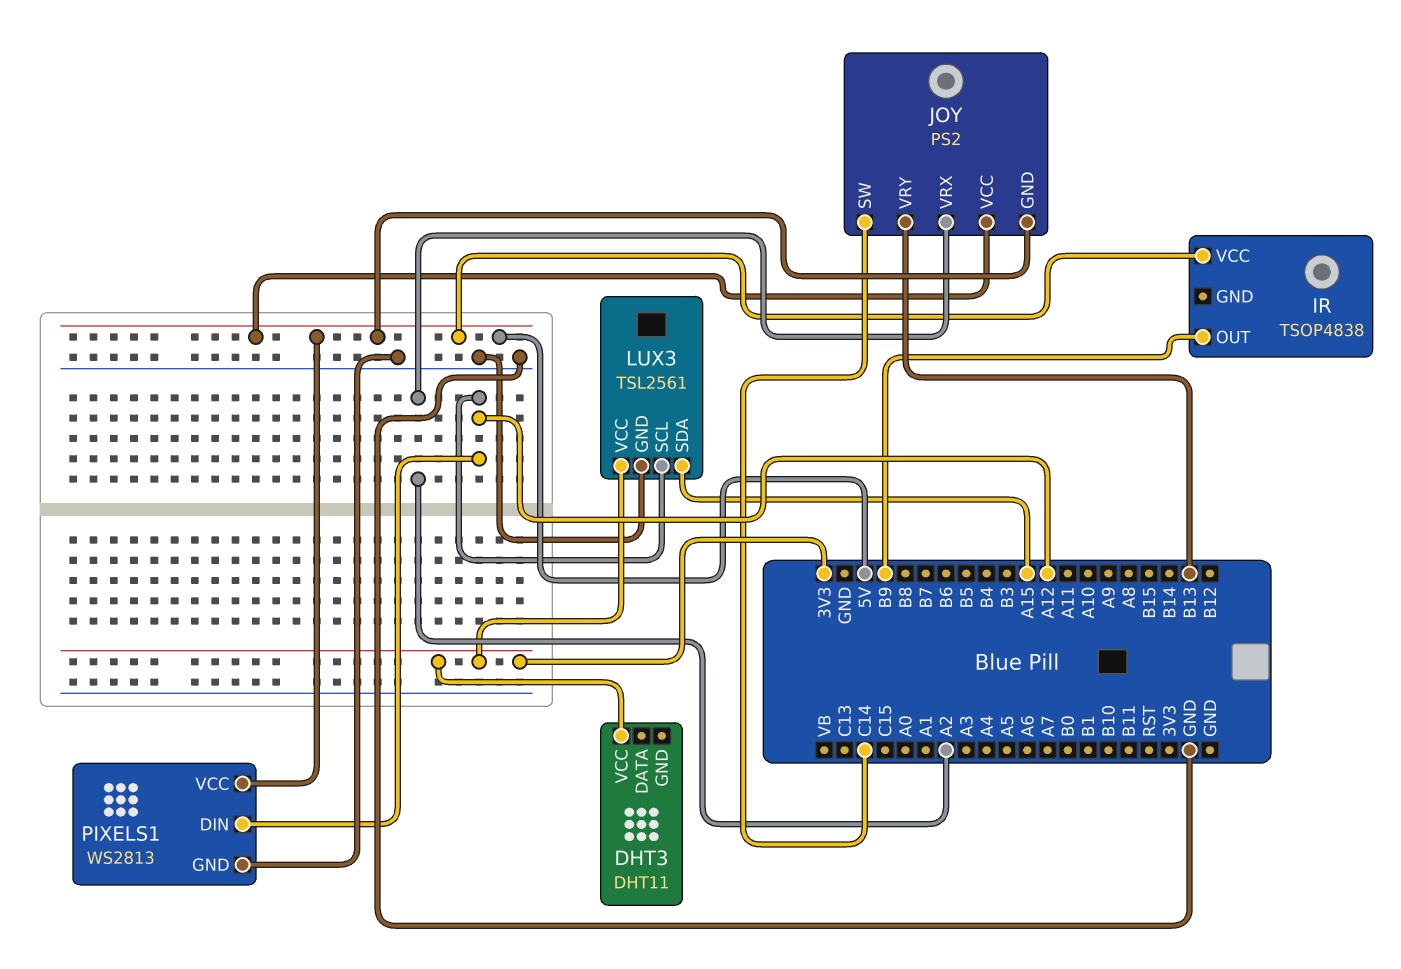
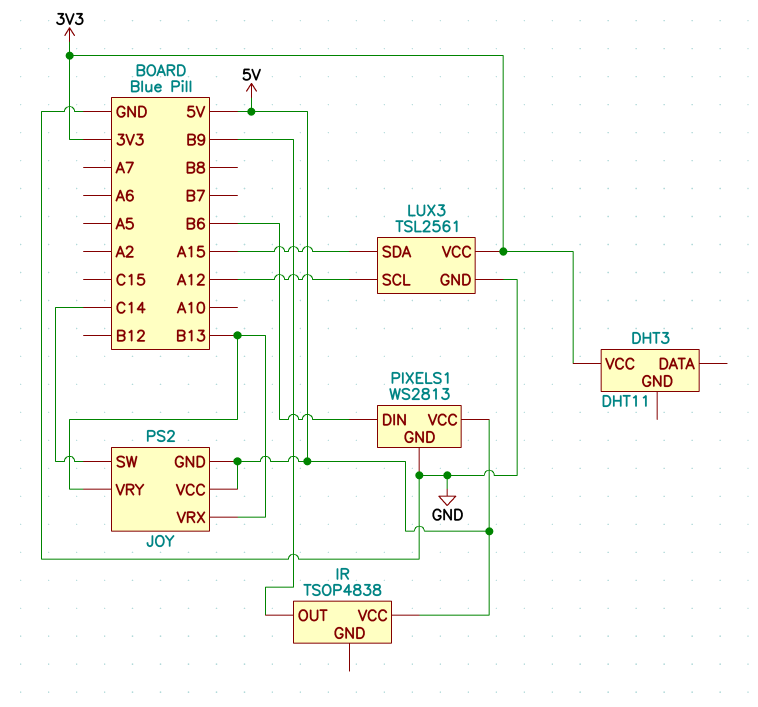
JOY pin VRX: A2 -> B13
PIXELS1 pin DIN: A12 -> B6

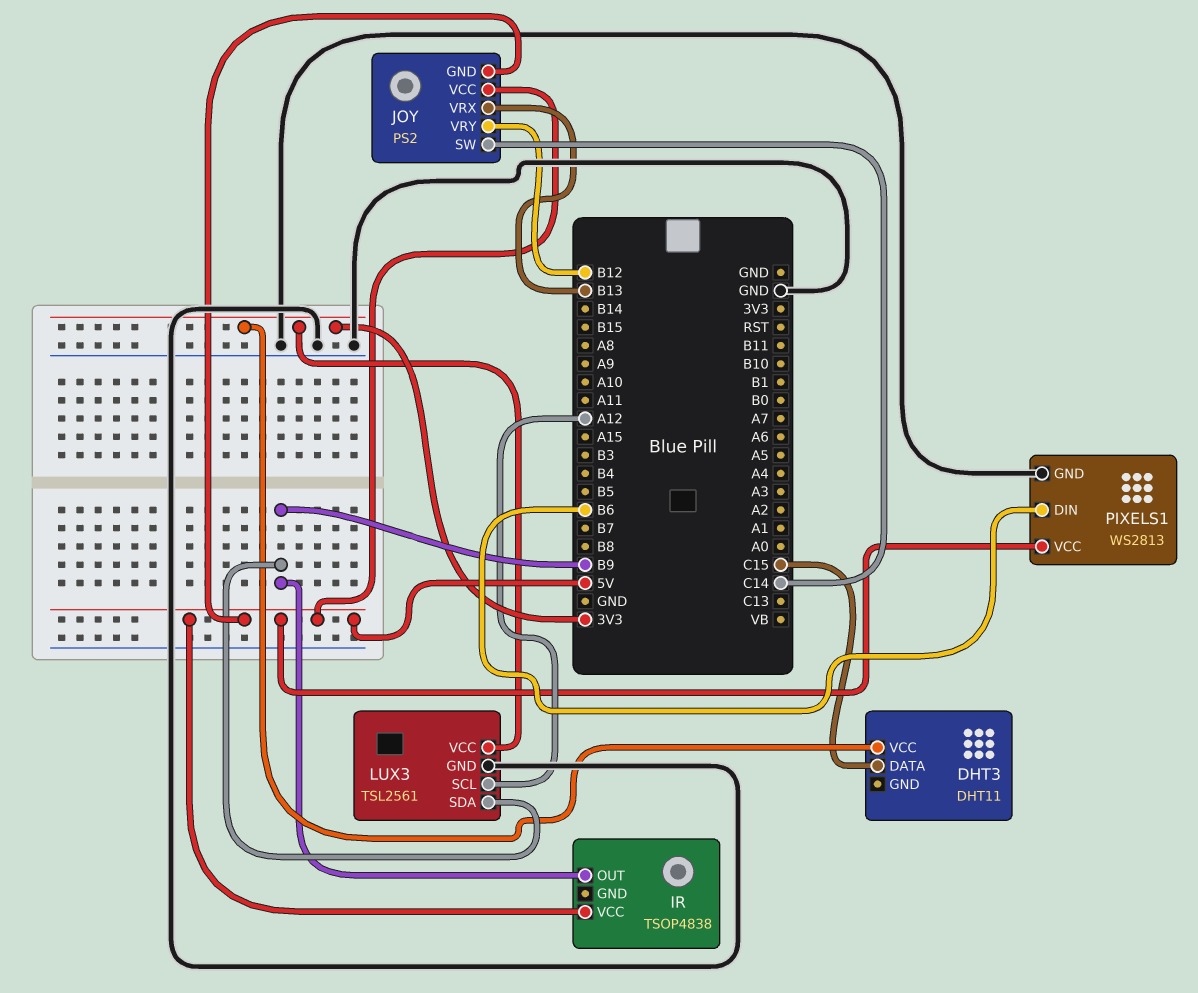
DHT3 pin DATA: none -> C15
JOY pin VRY: B13 -> B12
LUX3 pin SDA: A15 -> B9

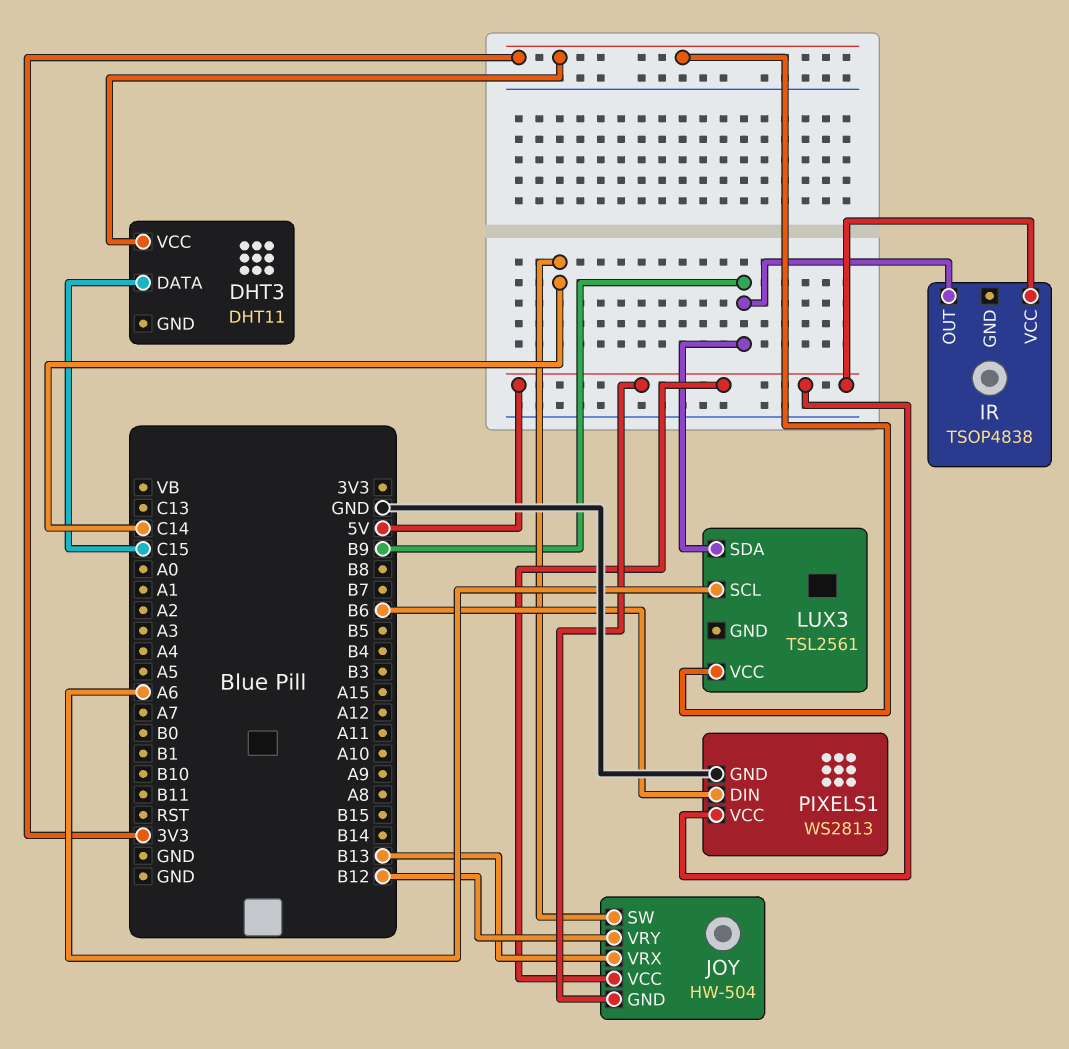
JOY: PS2 -> HW-504
LUX3 pin GND: GND -> none
LUX3 pin SCL: A12 -> A6

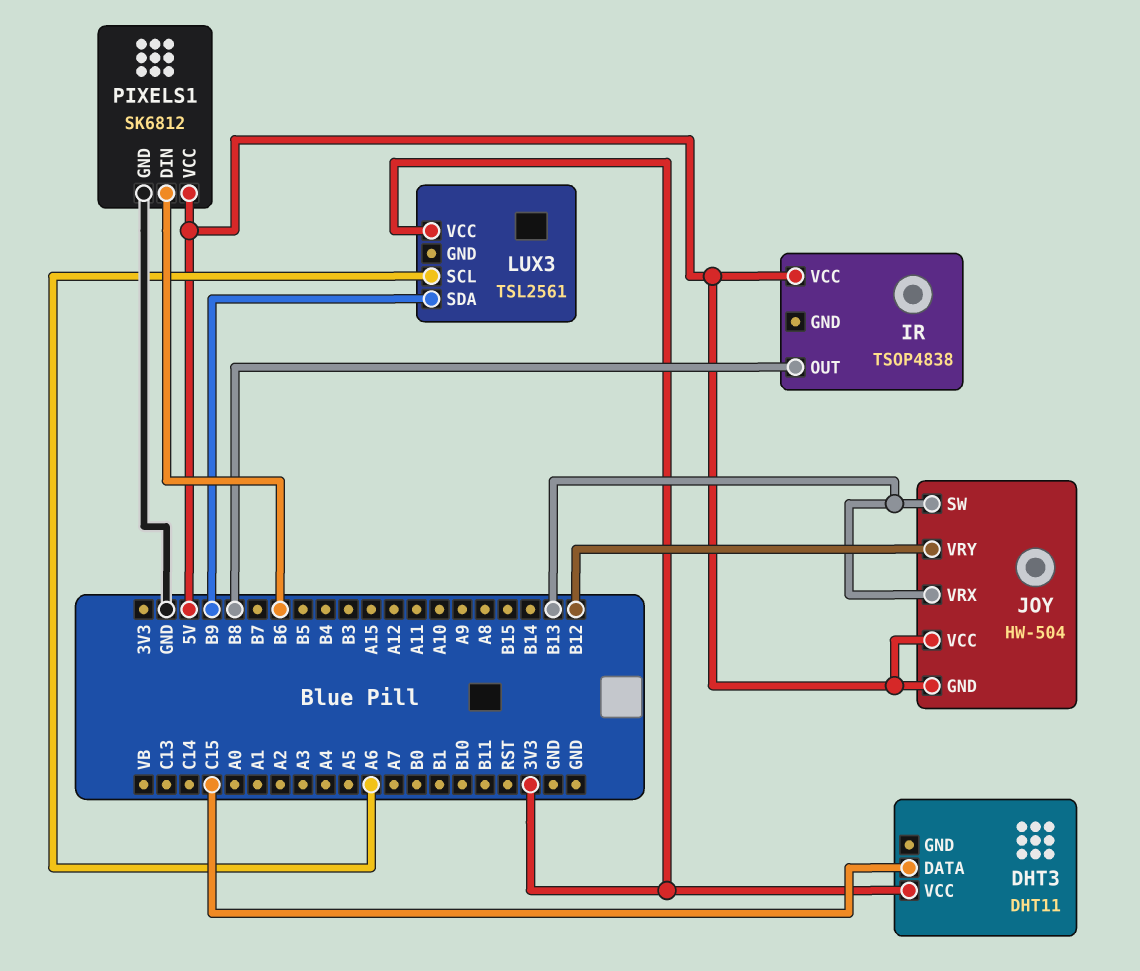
IR pin OUT: B9 -> B8
JOY pin SW: C14 -> B13
PIXELS1: WS2813 -> SK6812

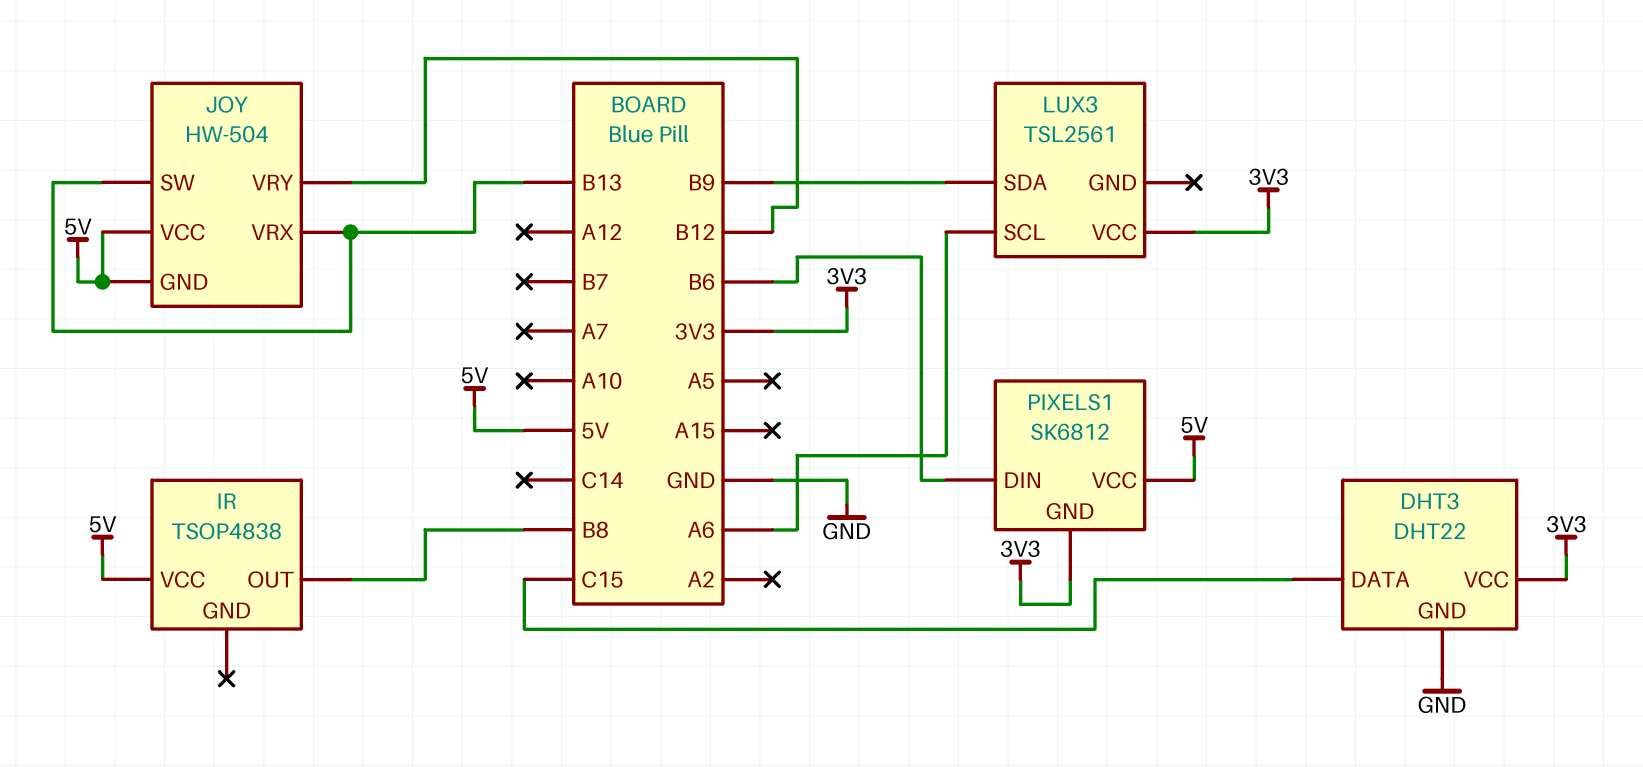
DHT3: DHT11 -> DHT22
DHT3 pin GND: none -> GND
PIXELS1 pin GND: GND -> 3V3

